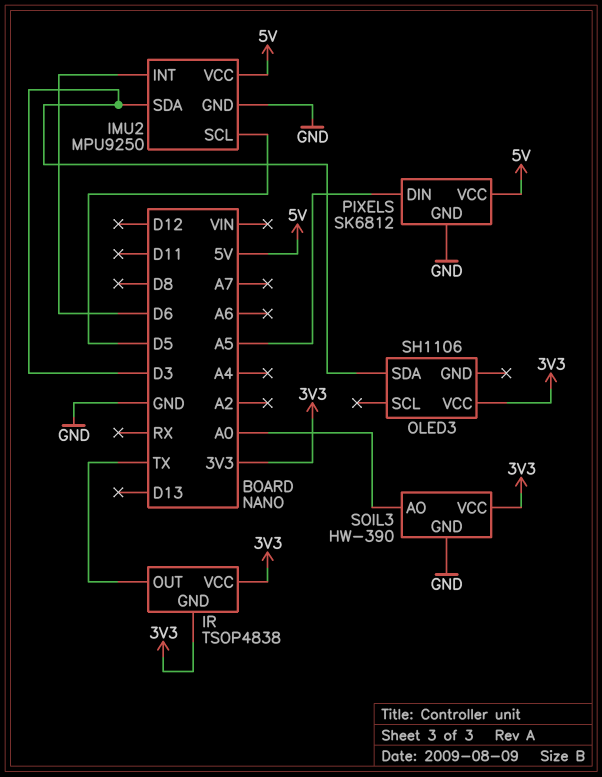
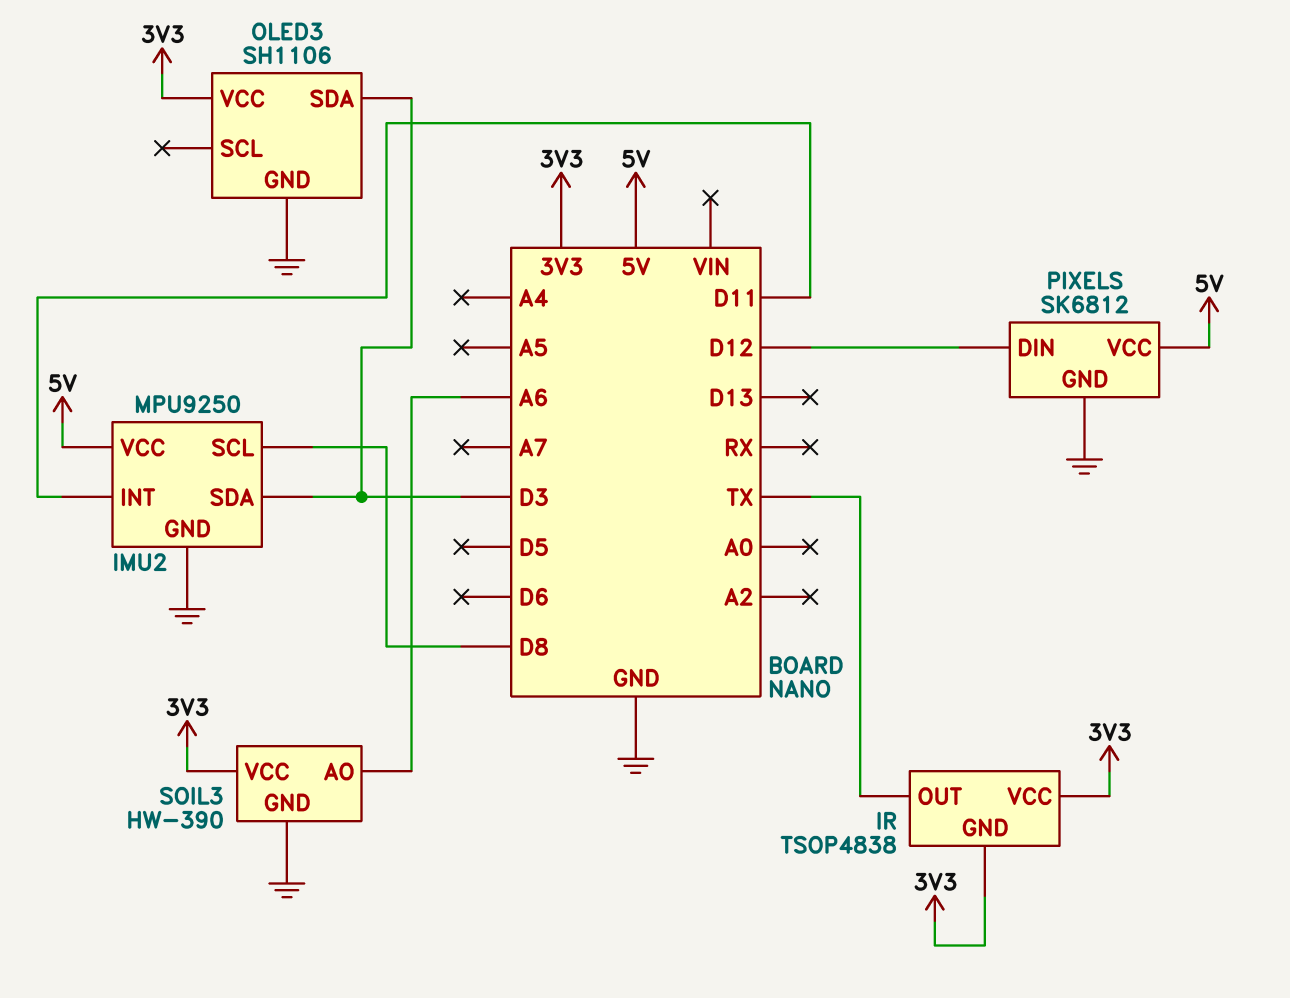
IMU2 pin INT: D6 -> D11
IMU2 pin SCL: D5 -> D8
OLED3 pin GND: none -> GND
PIXELS pin DIN: A5 -> D12
SOIL3 pin AO: A0 -> A6

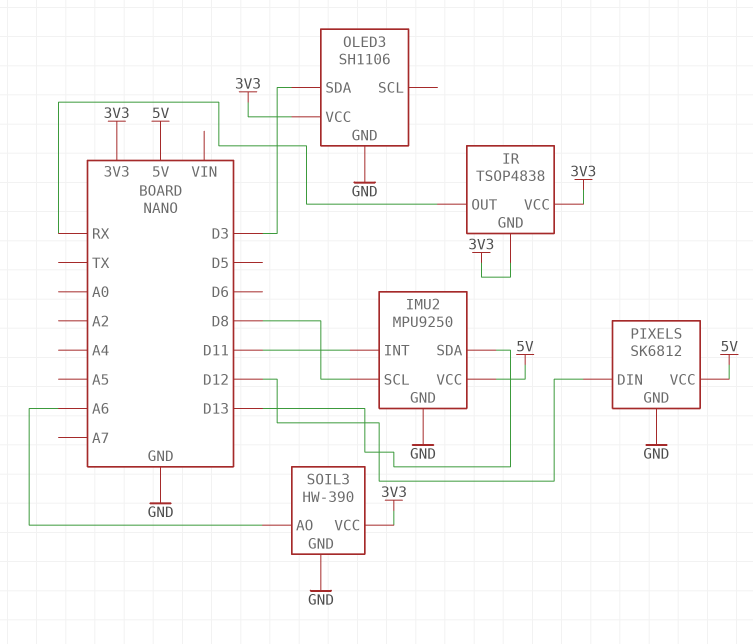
IMU2 pin SDA: D3 -> D13
IR pin OUT: TX -> RX

